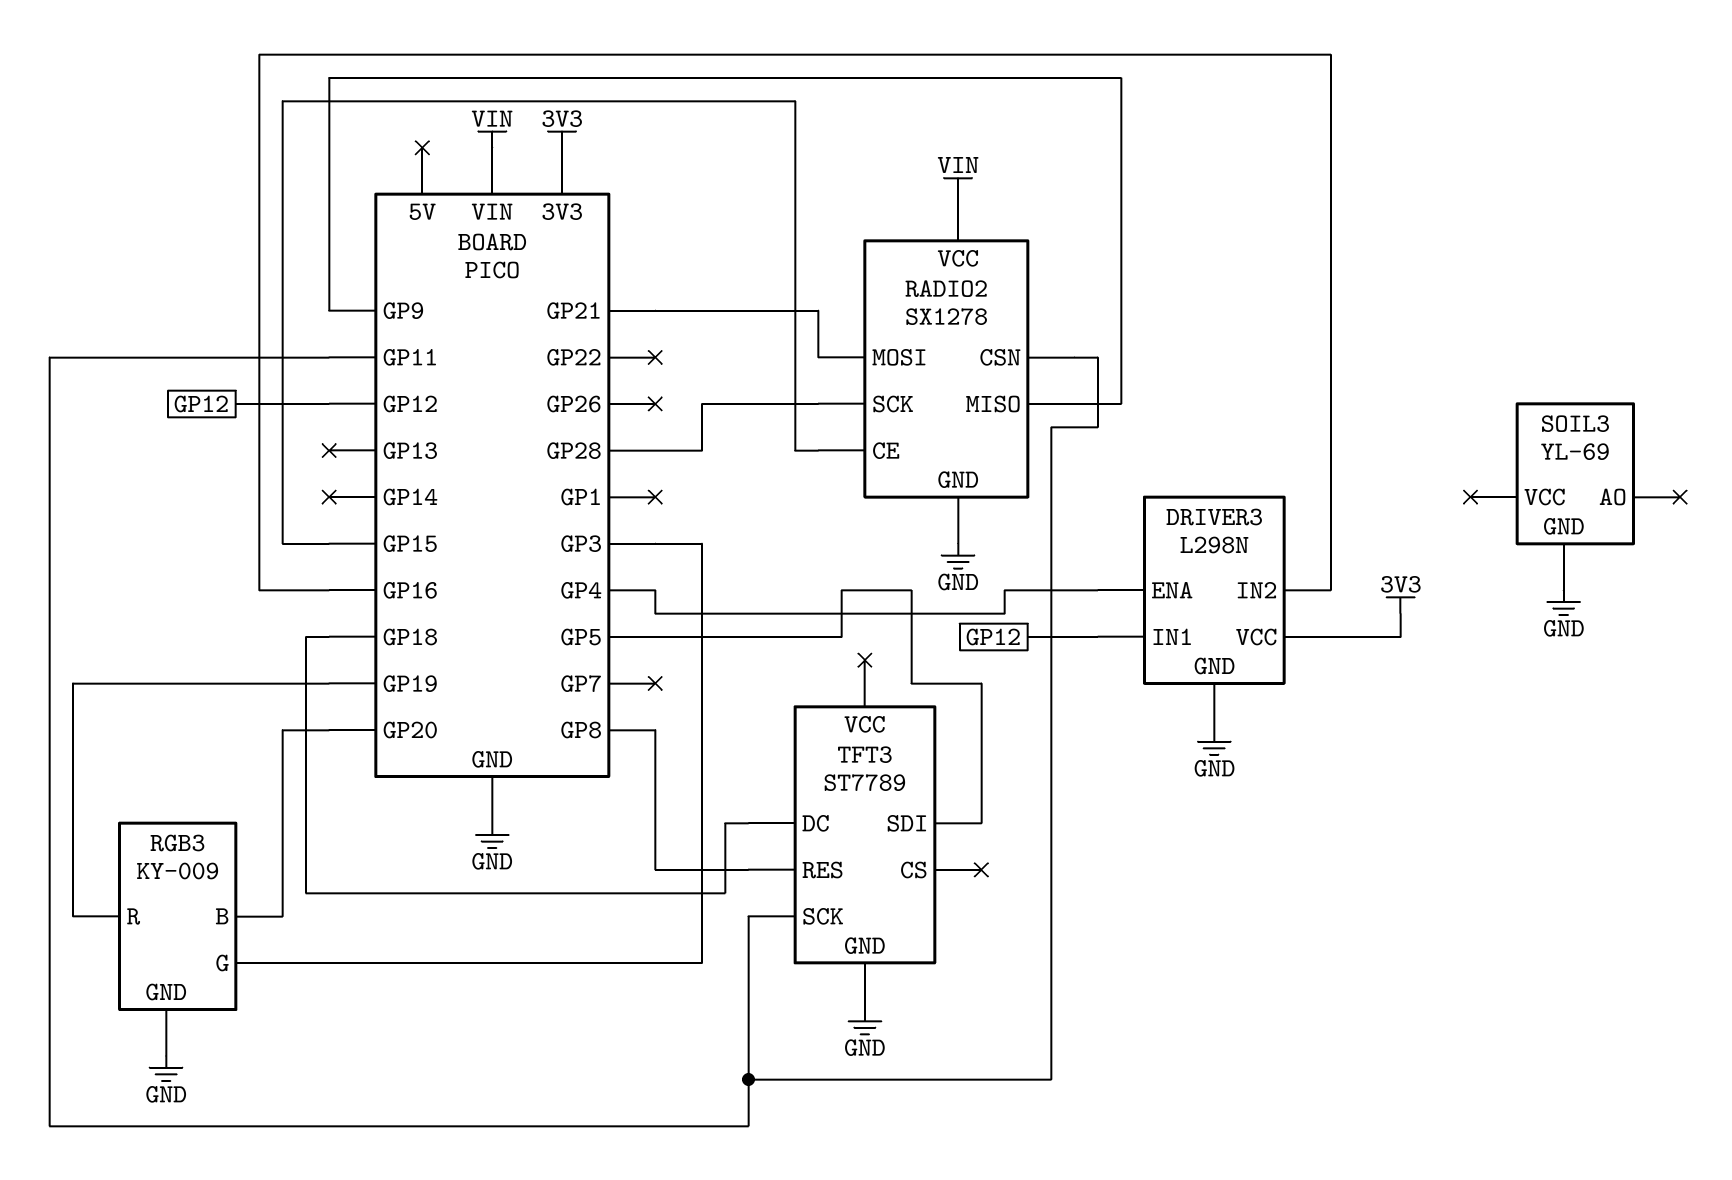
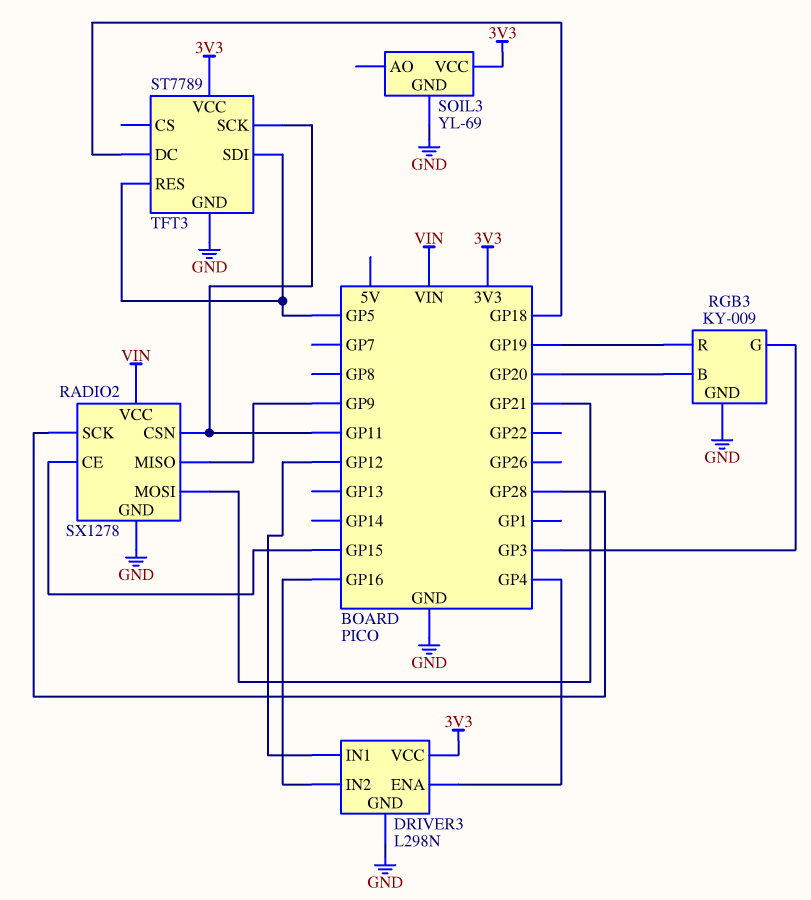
SOIL3 pin VCC: none -> 3V3
TFT3 pin RES: GP8 -> GP5
TFT3 pin VCC: none -> 3V3

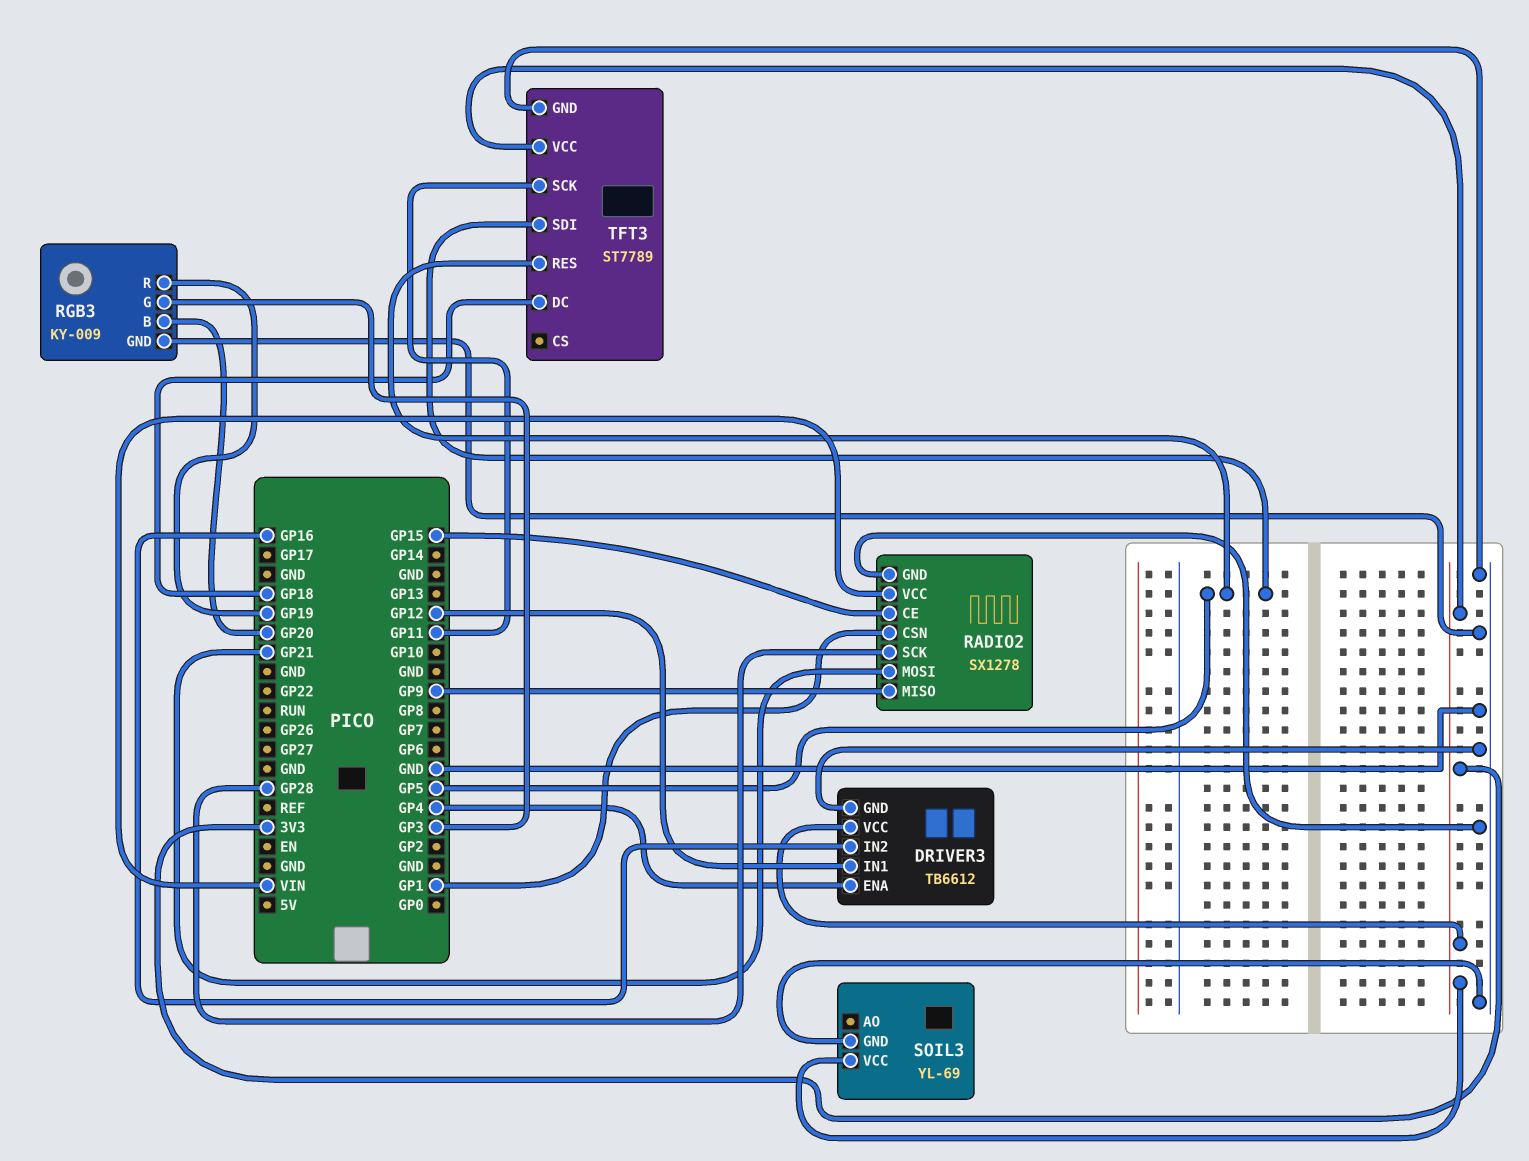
DRIVER3: L298N -> TB6612
RADIO2 pin CSN: GP11 -> GP1

